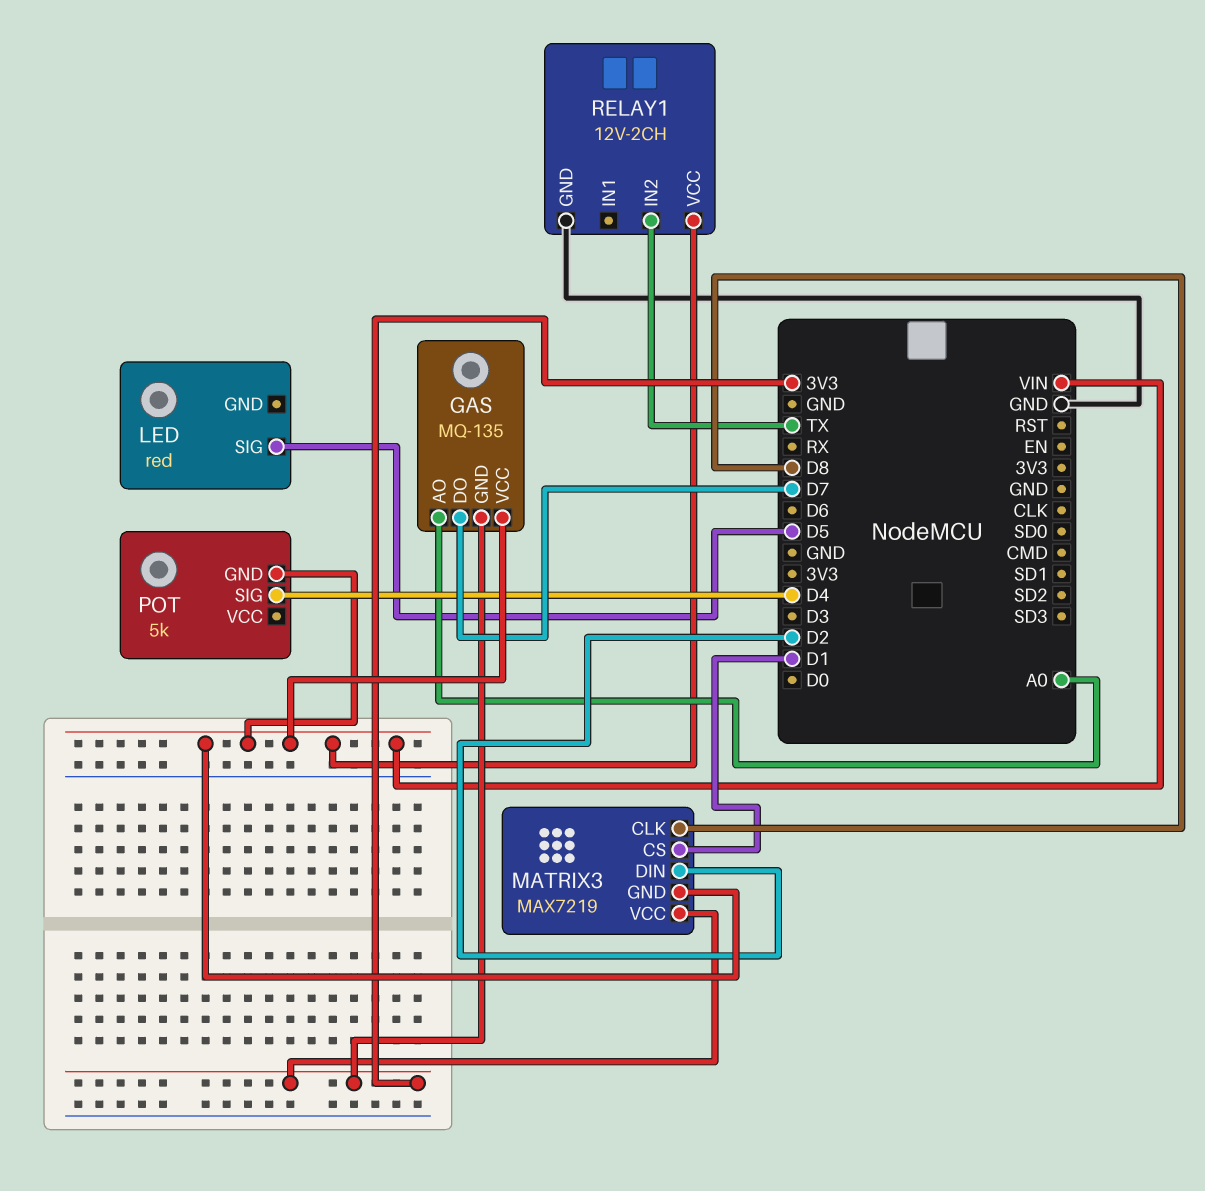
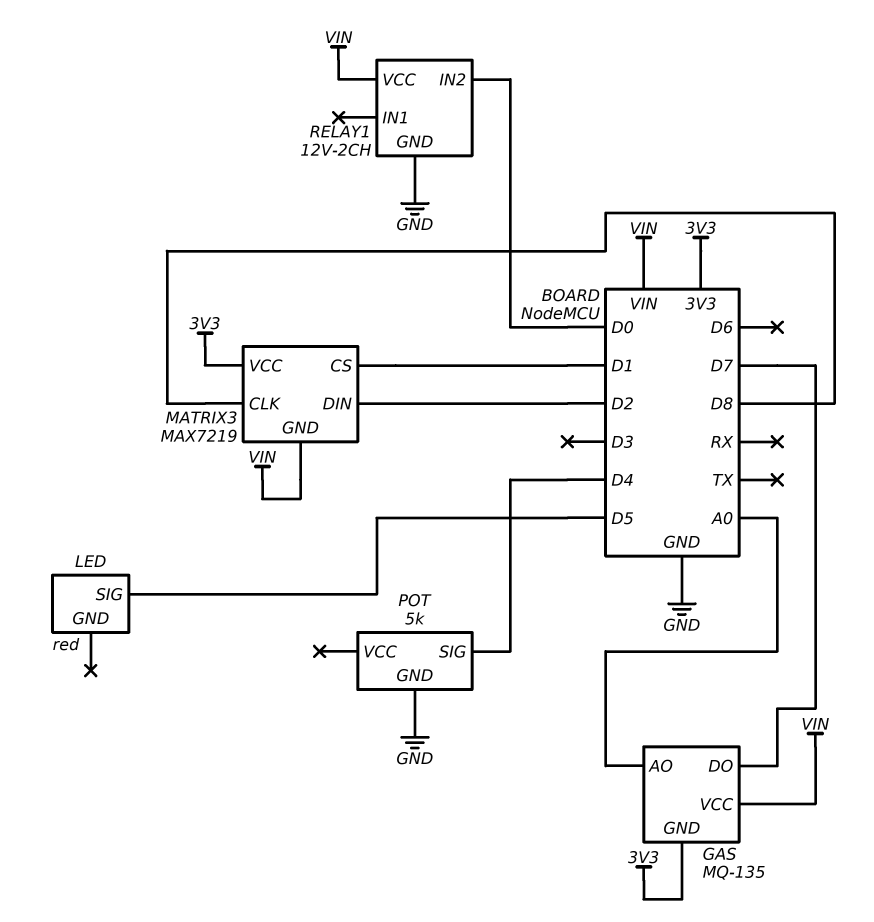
POT pin GND: VIN -> GND
RELAY1 pin IN2: TX -> D0

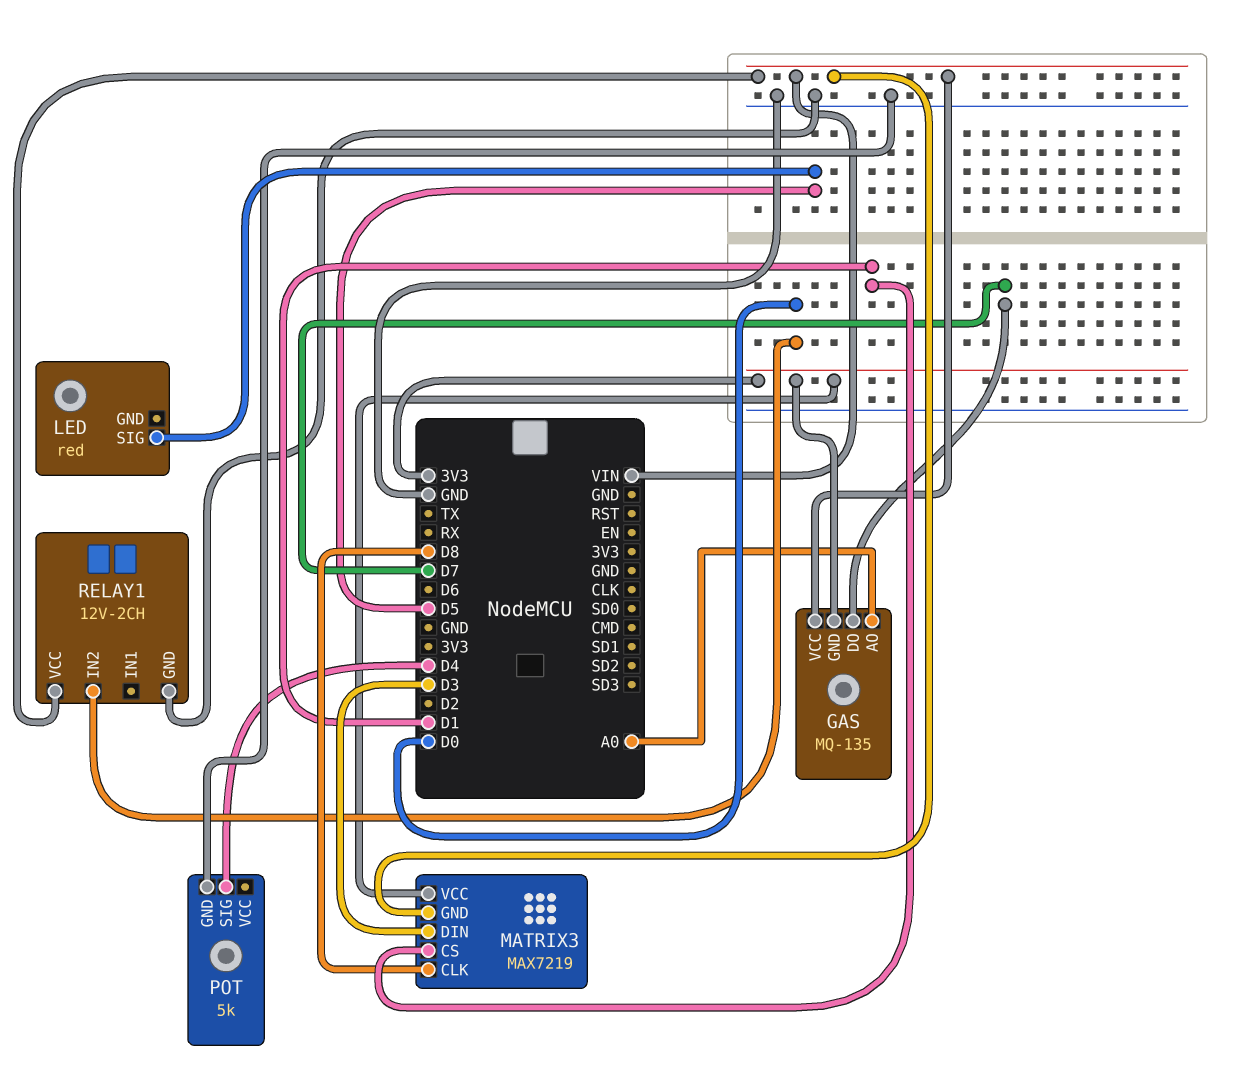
MATRIX3 pin DIN: D2 -> D3

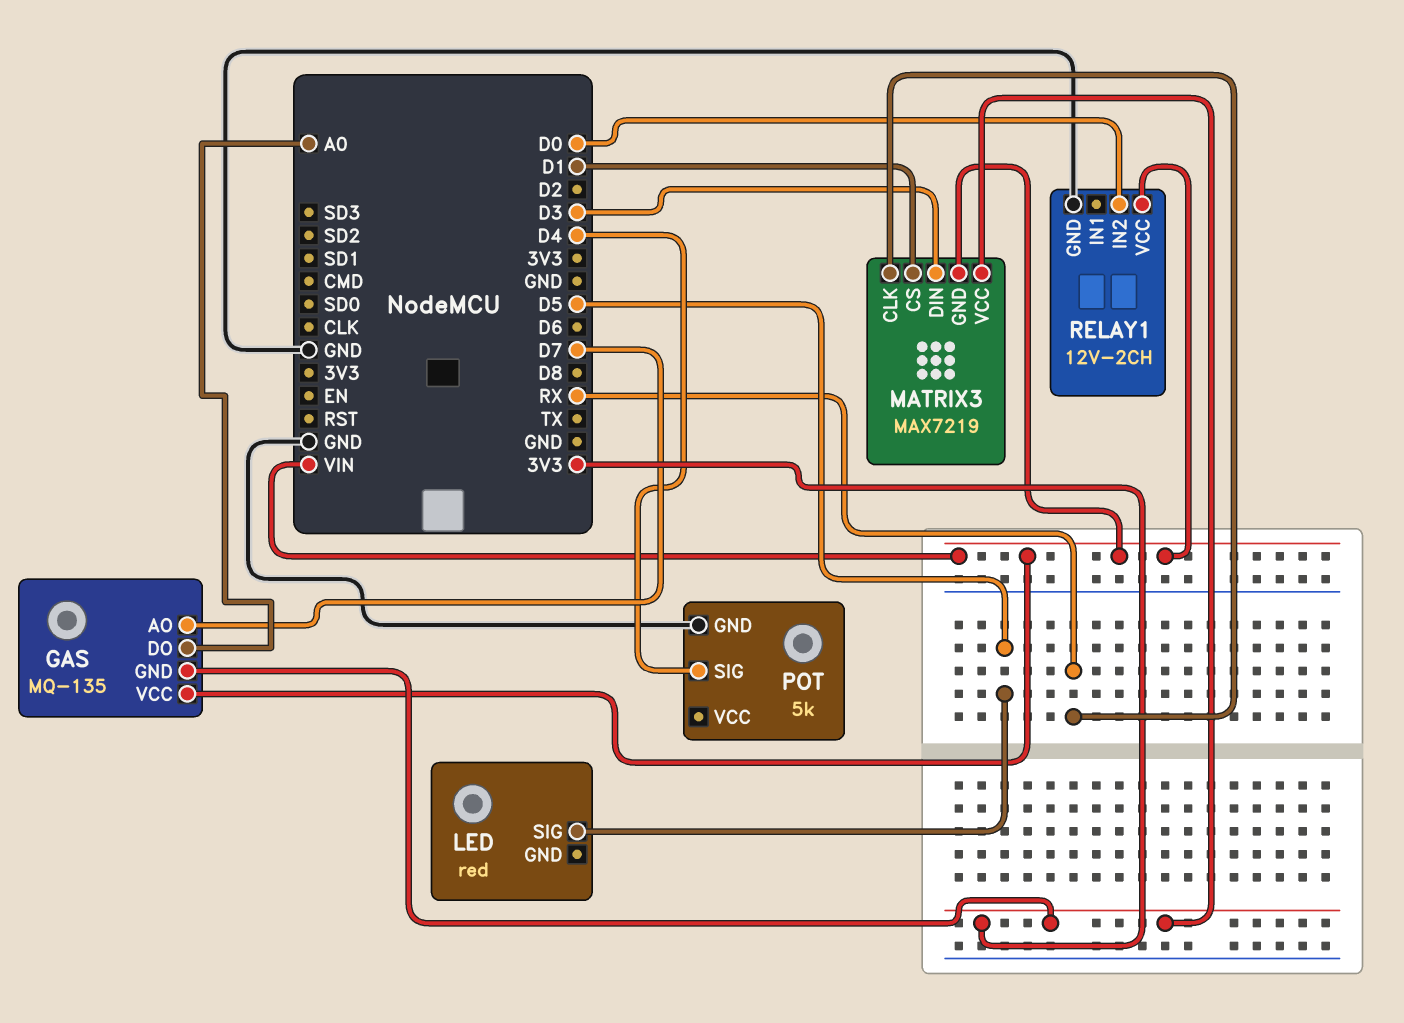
GAS pin AO: A0 -> D7
GAS pin DO: D7 -> A0
MATRIX3 pin CLK: D8 -> RX

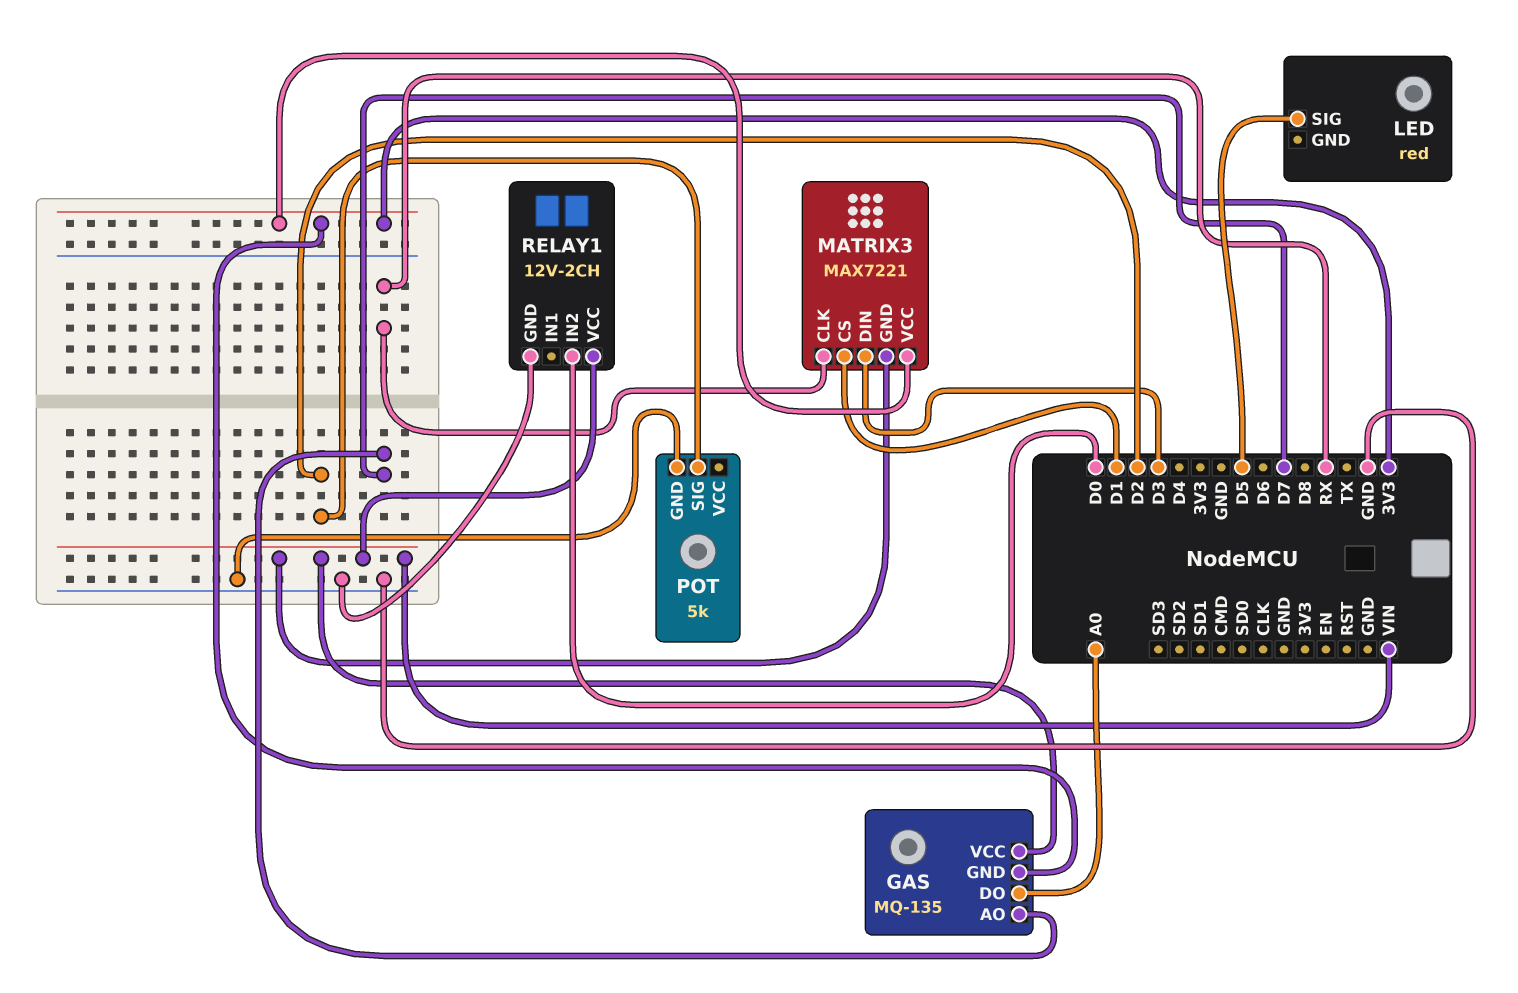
MATRIX3: MAX7219 -> MAX7221
POT pin SIG: D4 -> D2

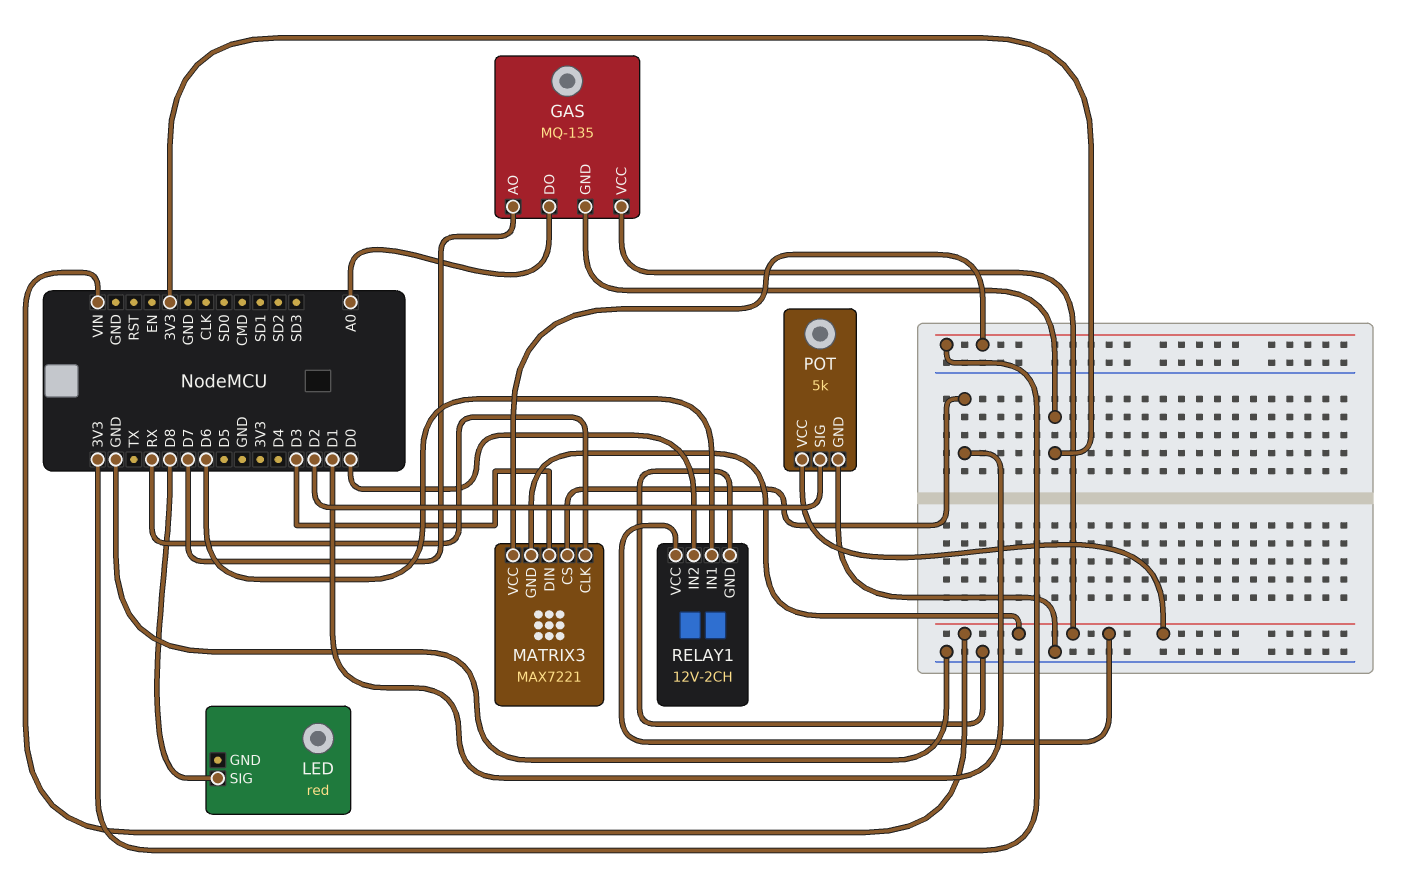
LED pin SIG: D5 -> D8
POT pin VCC: none -> VIN
RELAY1 pin IN1: none -> D6

